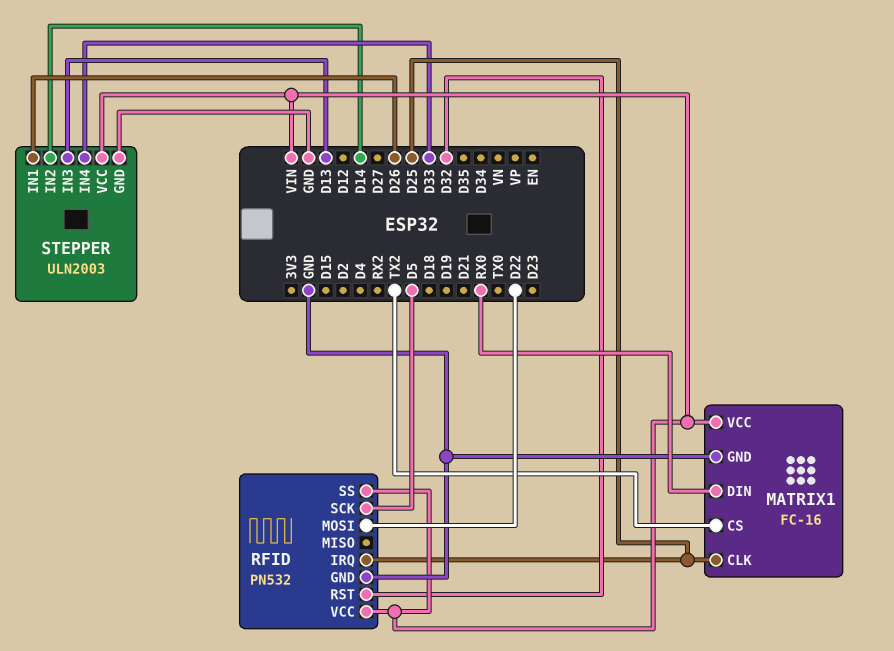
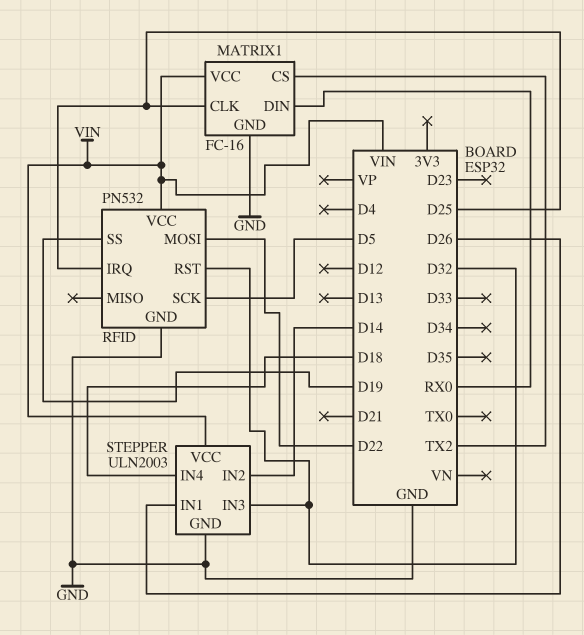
RFID pin SS: VIN -> D19
STEPPER pin IN3: D13 -> D32
STEPPER pin IN4: D33 -> D18

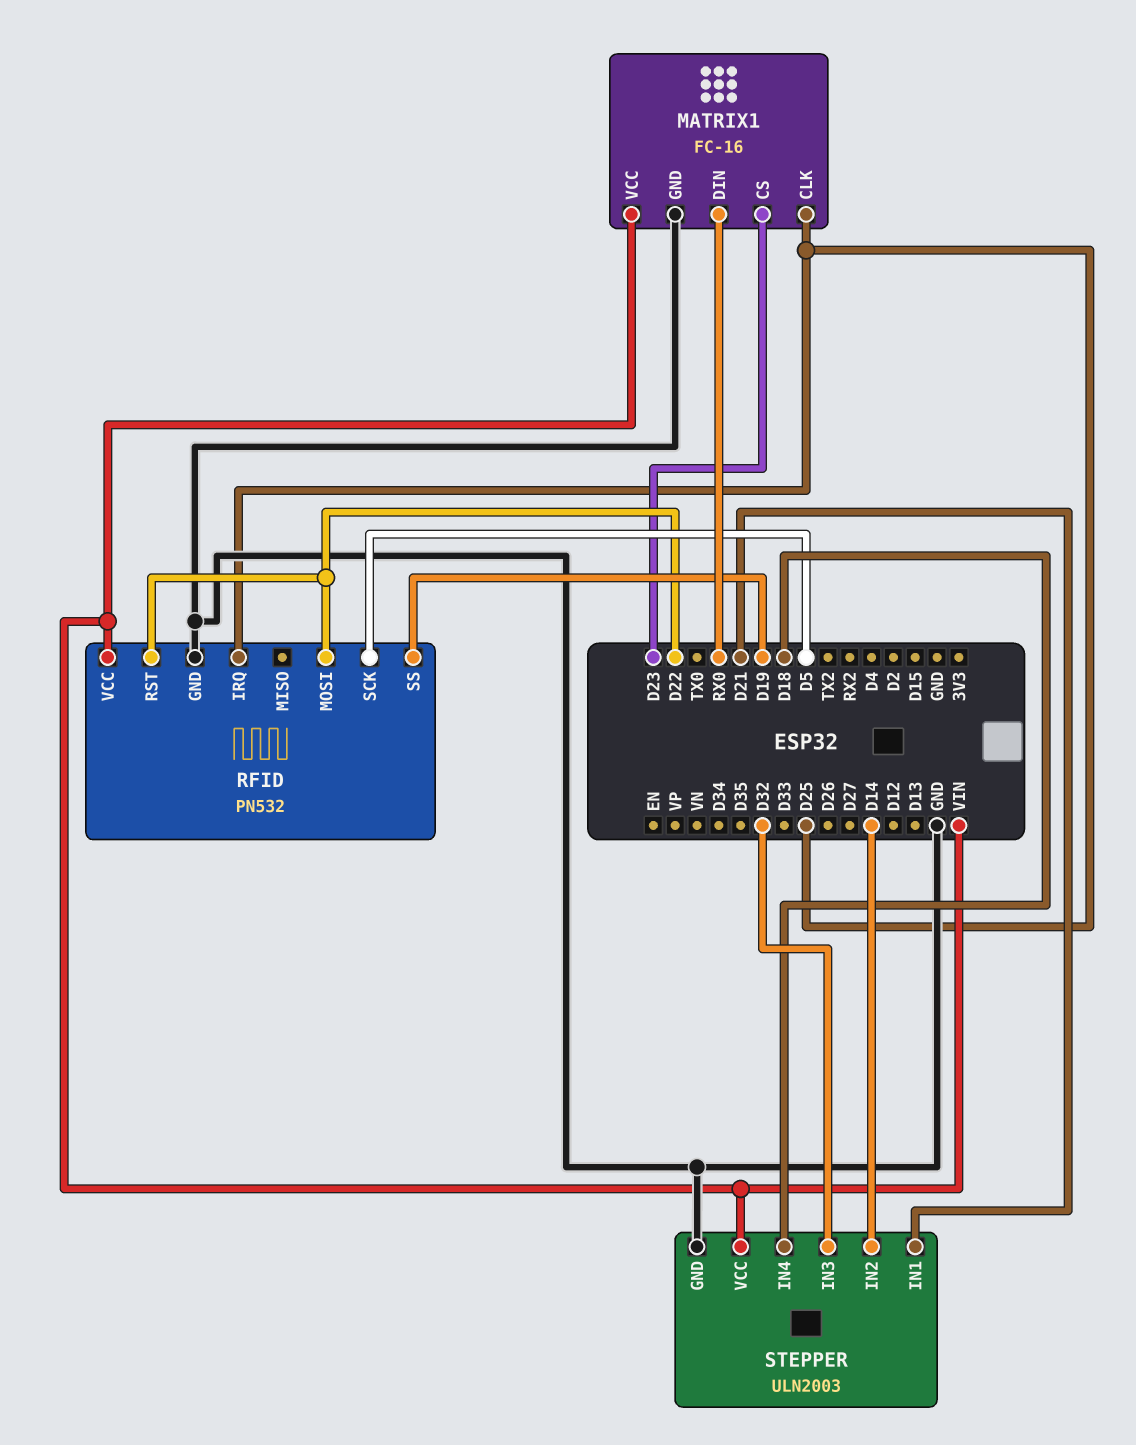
MATRIX1 pin CS: TX2 -> D23
RFID pin RST: D32 -> D22
STEPPER pin IN1: D26 -> D21

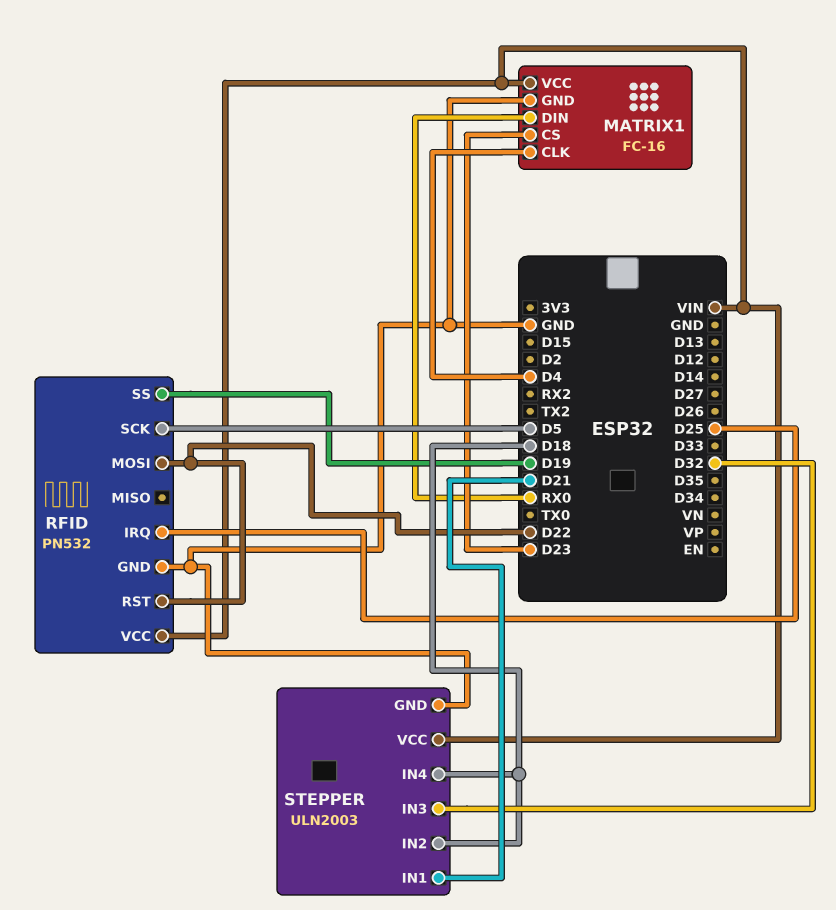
MATRIX1 pin CLK: D25 -> D4
STEPPER pin IN2: D14 -> D18

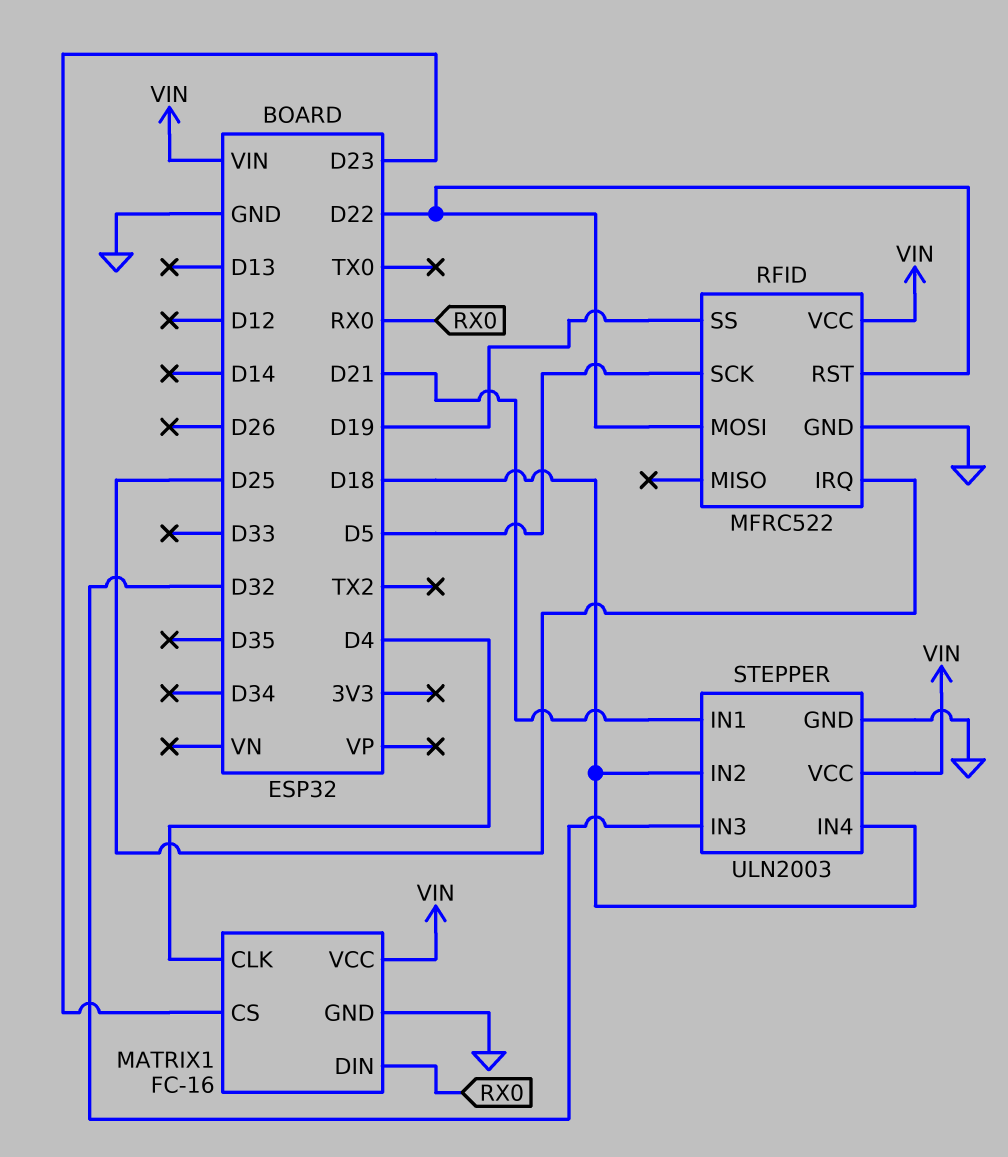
RFID: PN532 -> MFRC522

